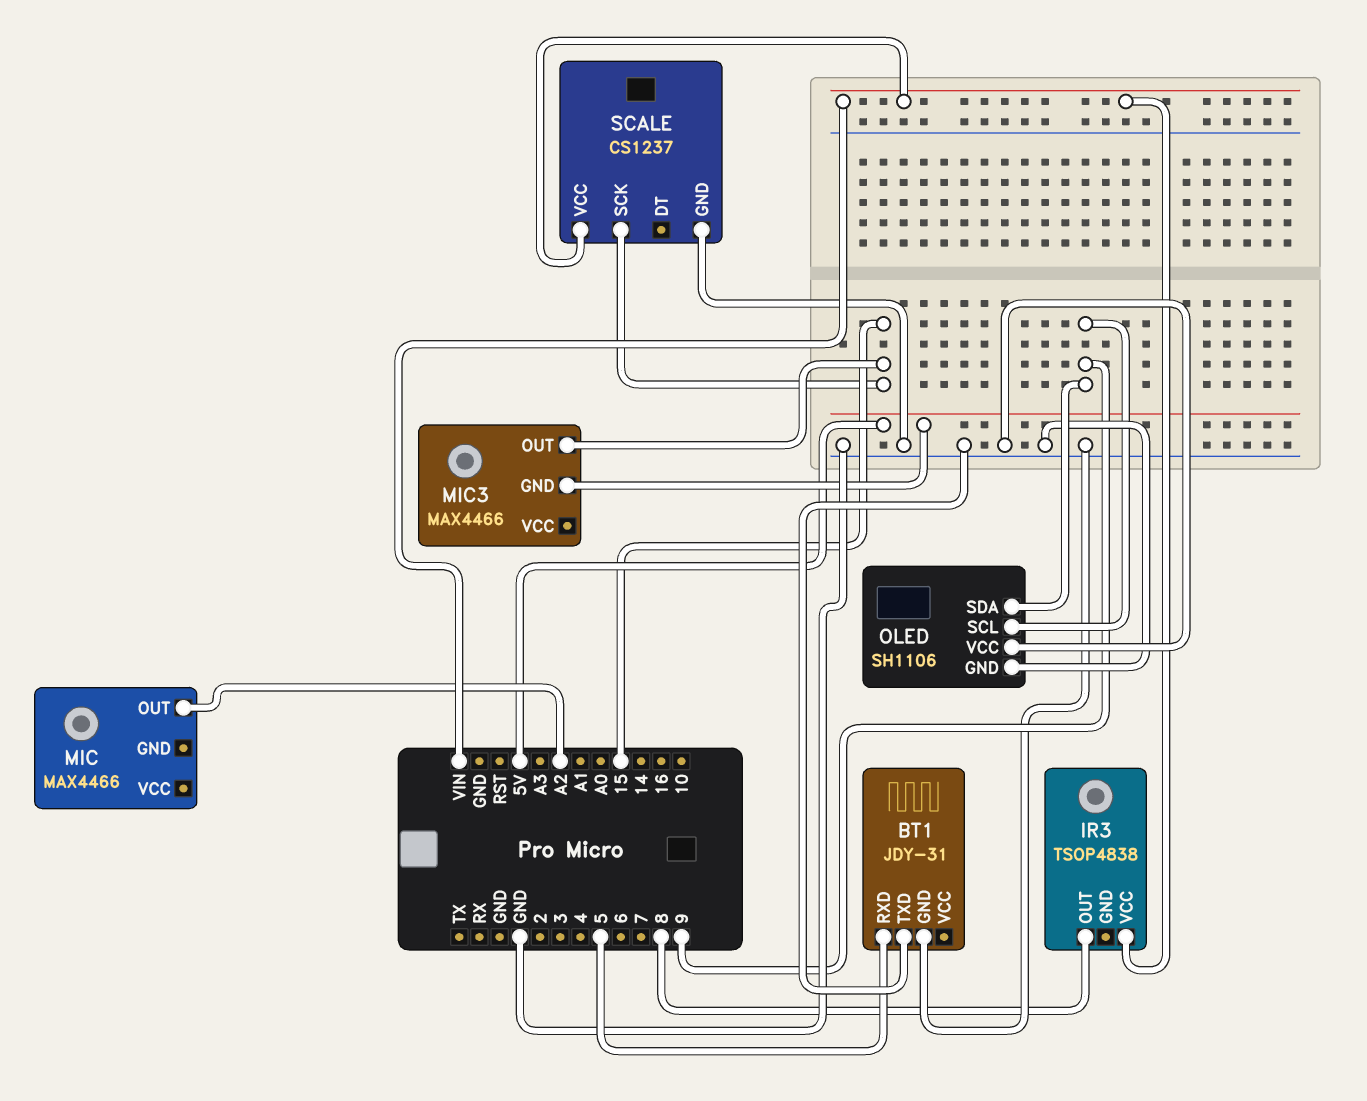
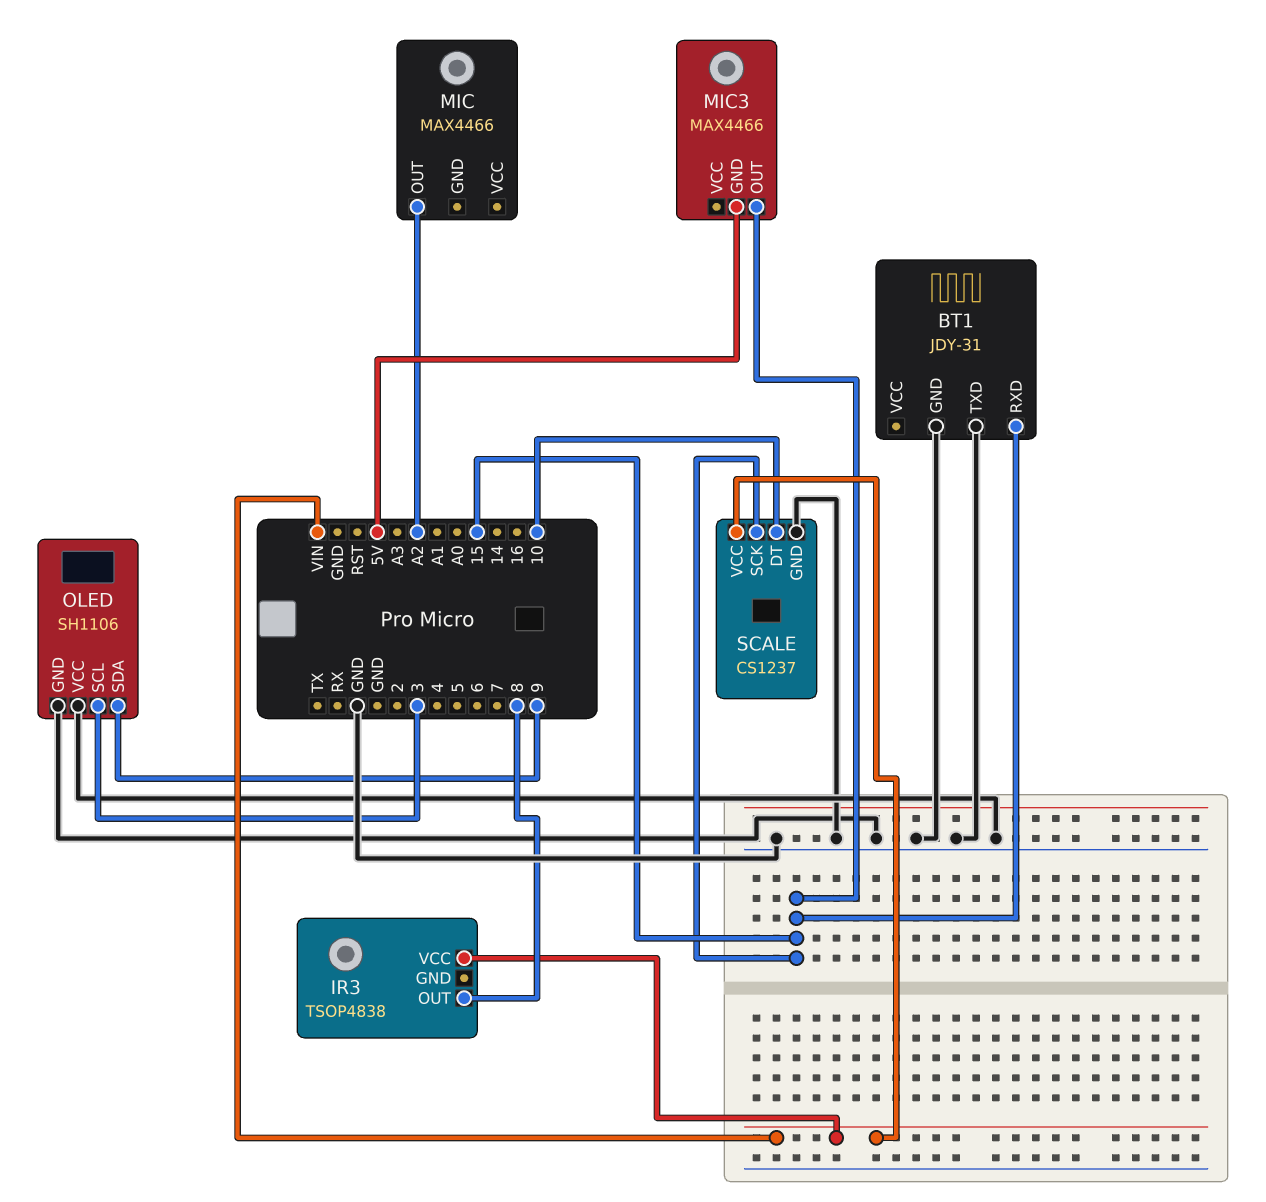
BT1 pin RXD: 5 -> 15
OLED pin SCL: 9 -> 3
SCALE pin DT: none -> 10

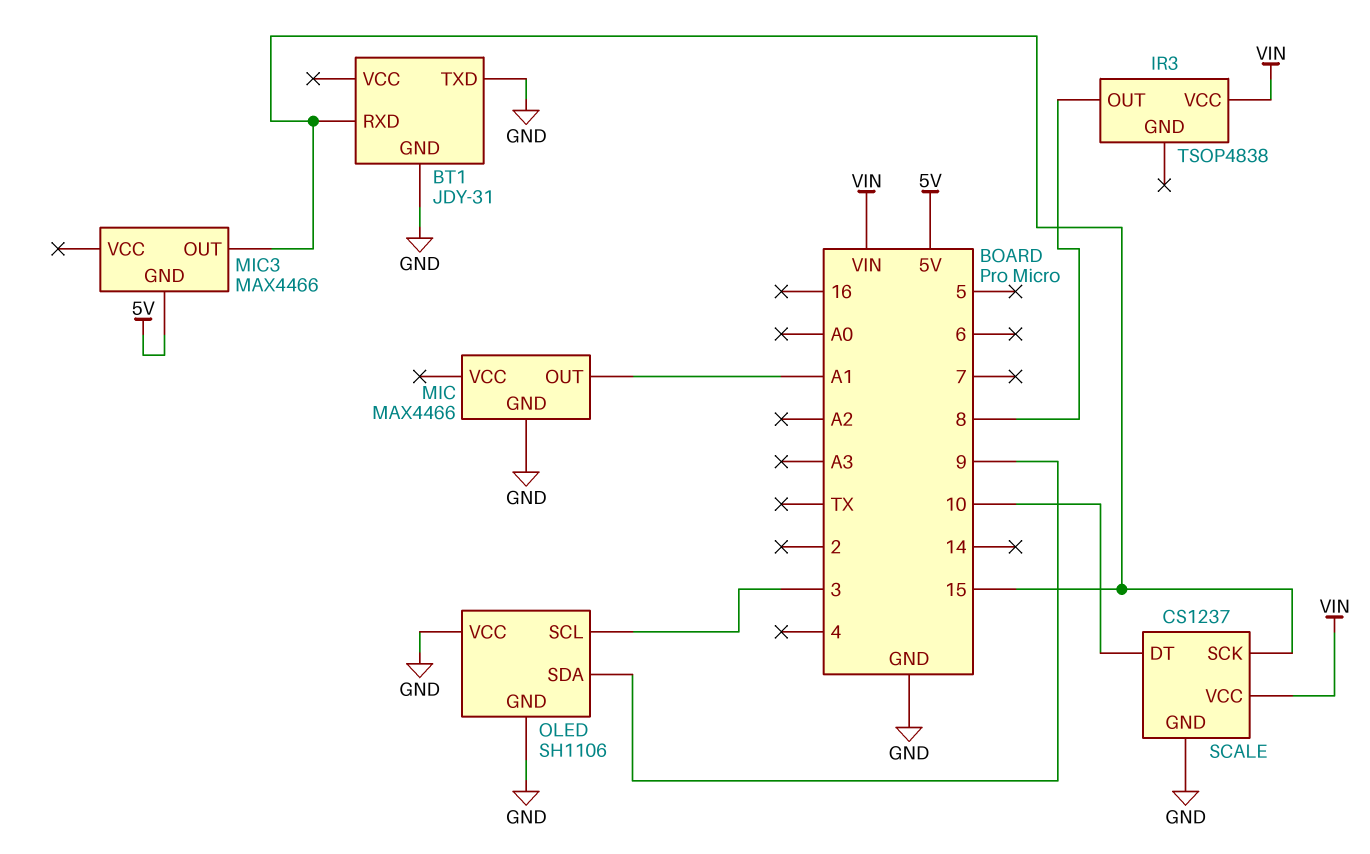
MIC pin GND: none -> GND
MIC pin OUT: A2 -> A1

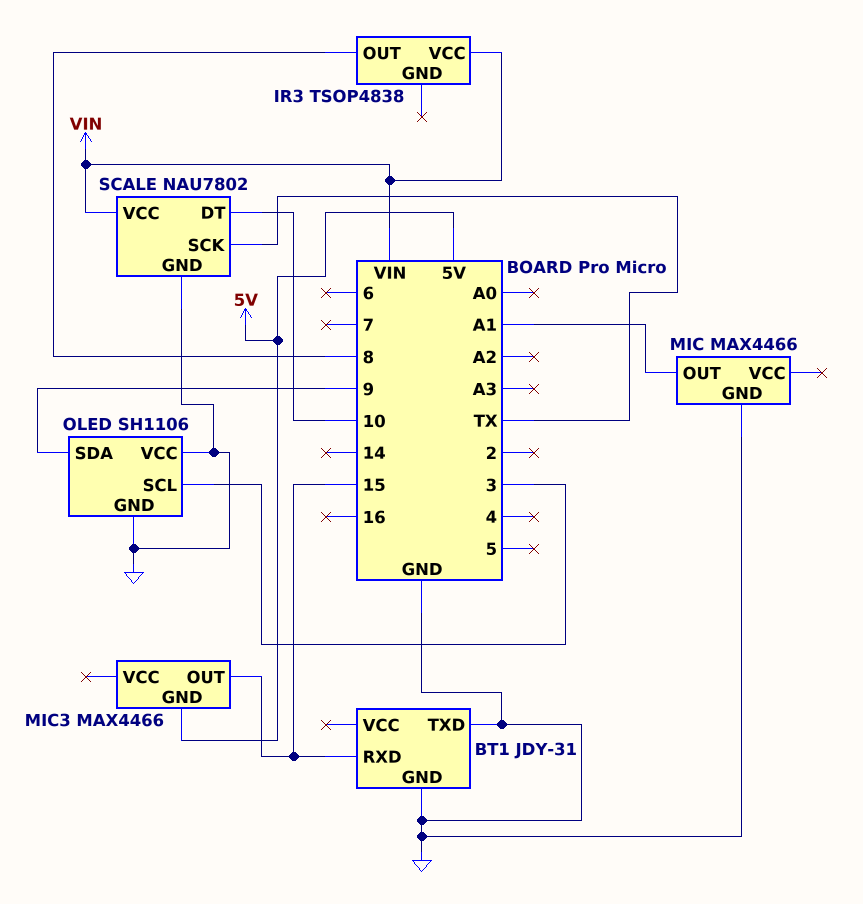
SCALE: CS1237 -> NAU7802
SCALE pin SCK: 15 -> TX

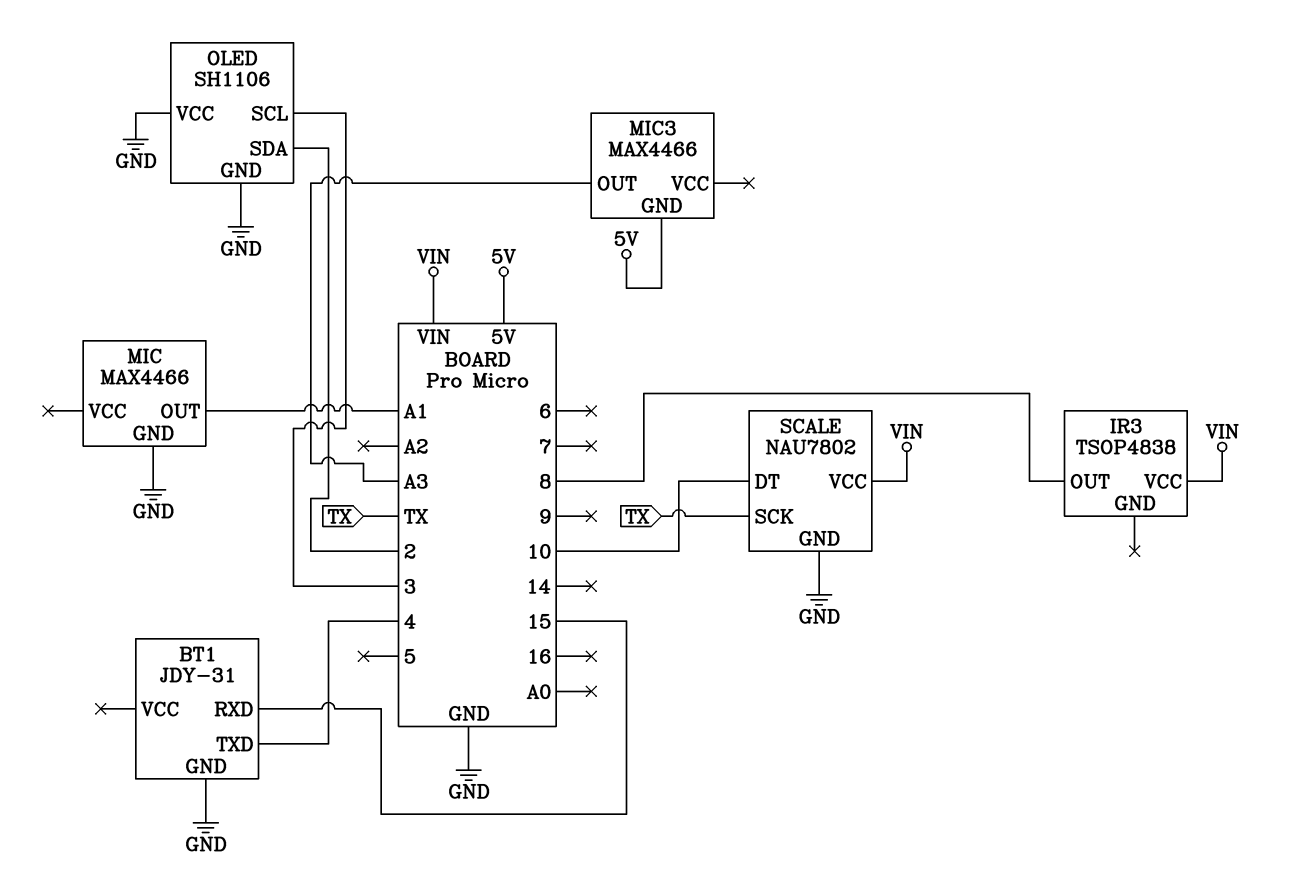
BT1 pin TXD: GND -> 4
MIC3 pin OUT: 15 -> A3
OLED pin SDA: 9 -> 2

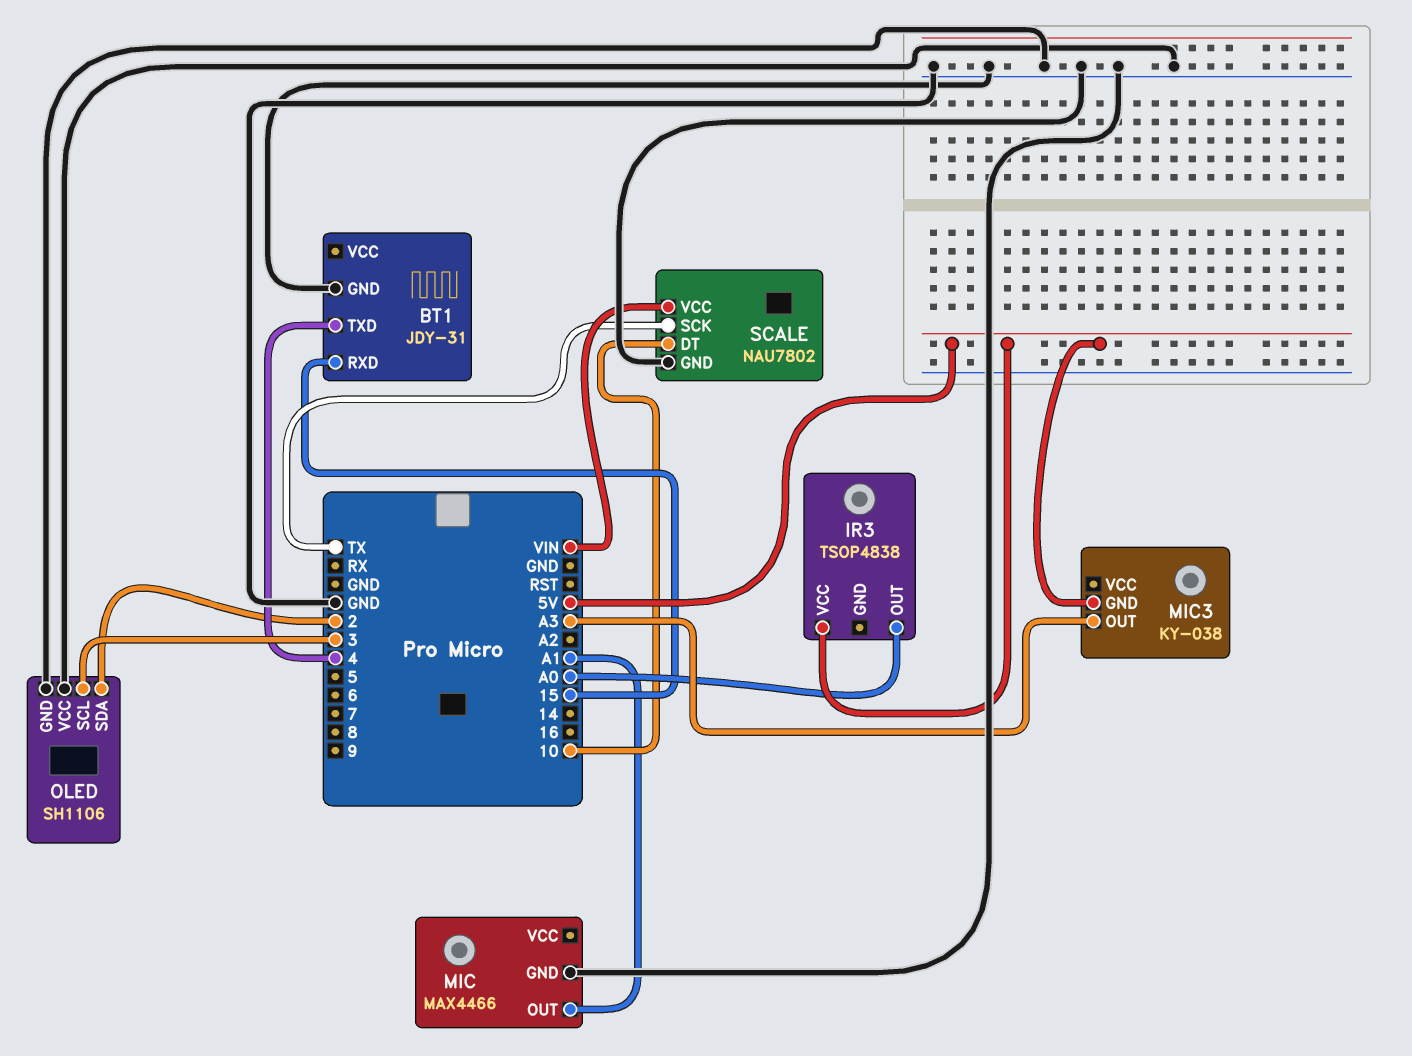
IR3 pin OUT: 8 -> A0
IR3 pin VCC: VIN -> 5V
MIC3: MAX4466 -> KY-038

